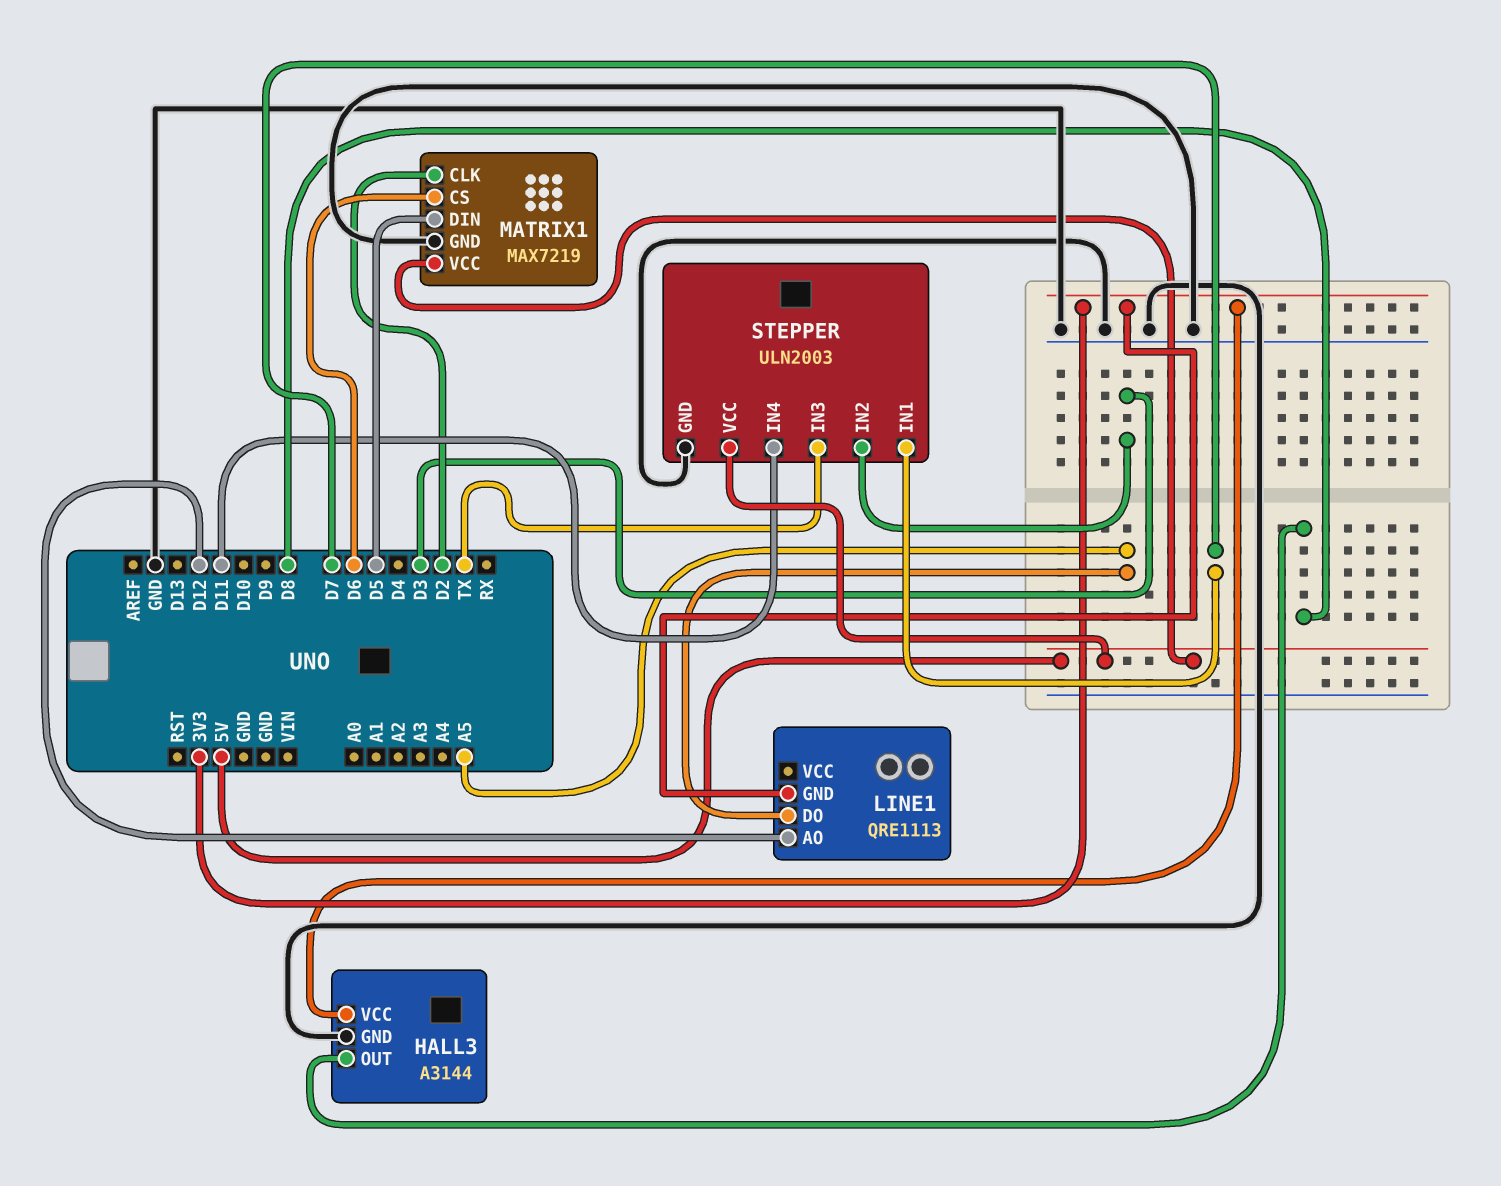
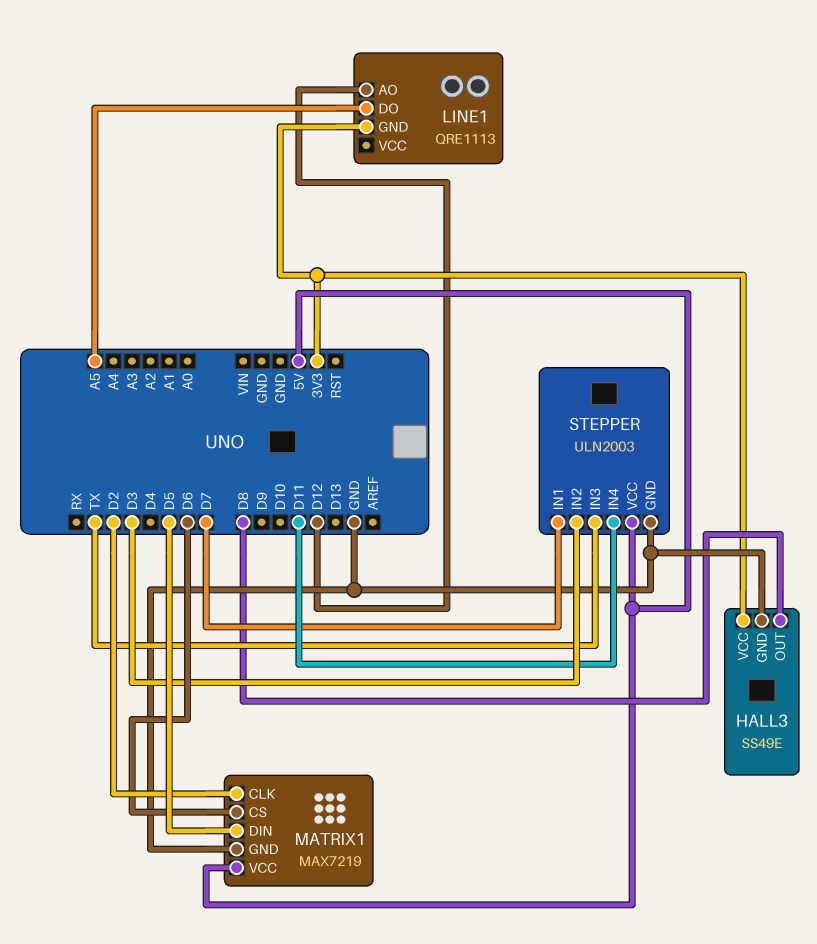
HALL3: A3144 -> SS49E

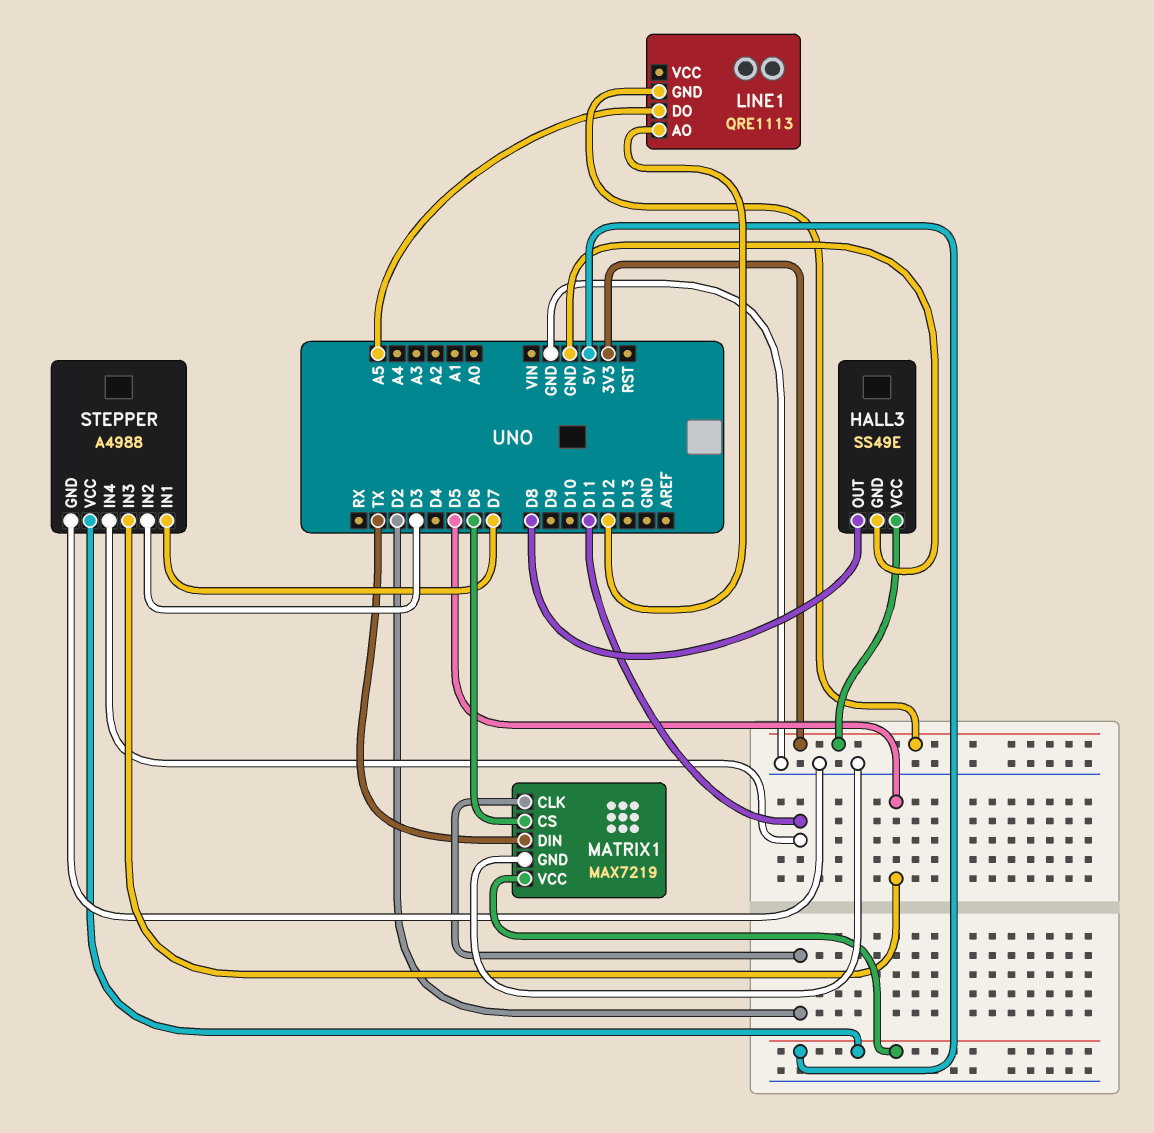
MATRIX1 pin DIN: D5 -> TX
STEPPER: ULN2003 -> A4988
STEPPER pin IN3: TX -> D5

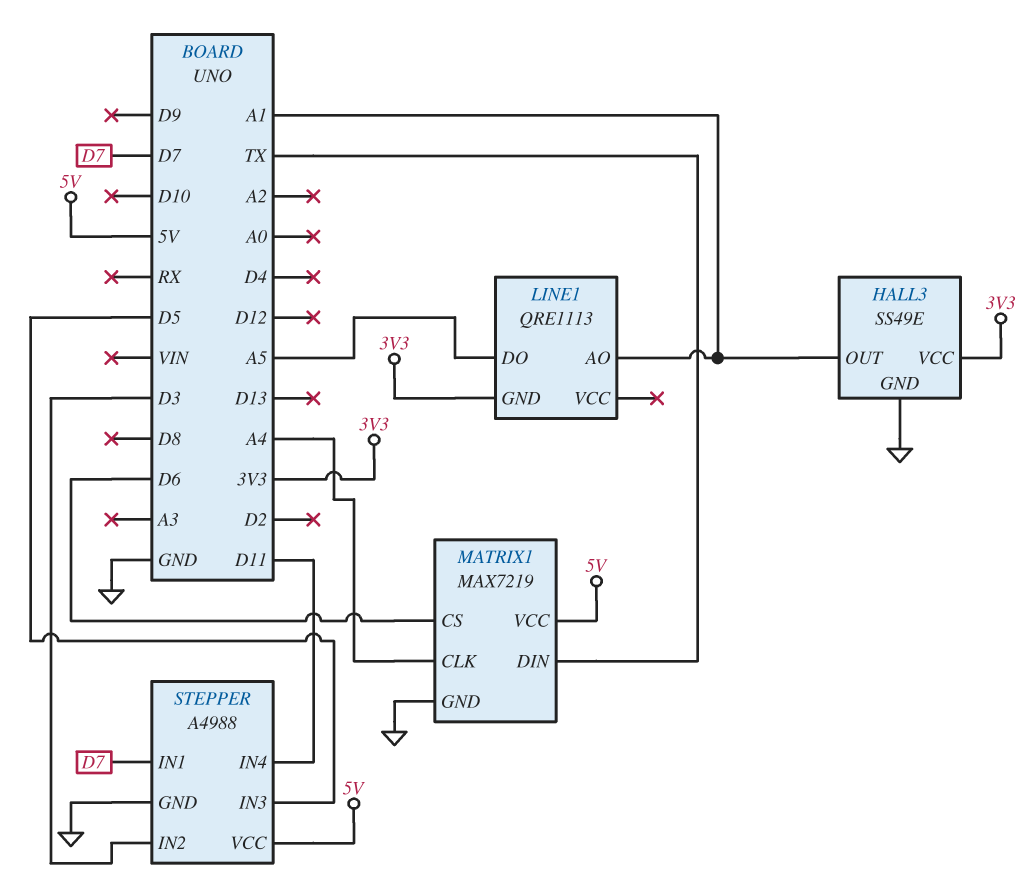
HALL3 pin OUT: D8 -> A1
LINE1 pin AO: D12 -> A1
MATRIX1 pin CLK: D2 -> A4

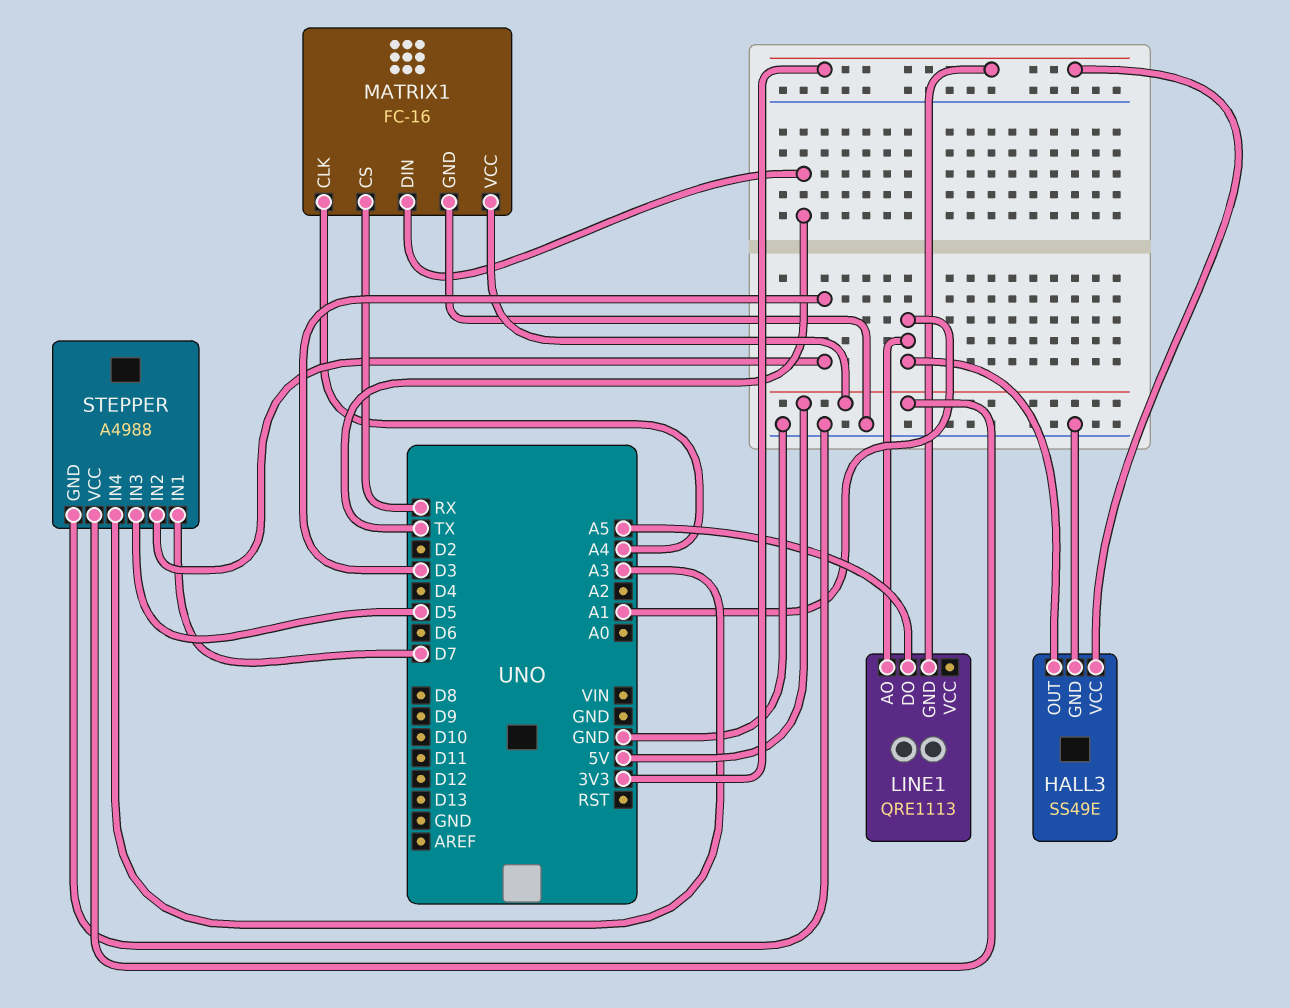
MATRIX1: MAX7219 -> FC-16
MATRIX1 pin CS: D6 -> RX
STEPPER pin IN4: D11 -> A3

